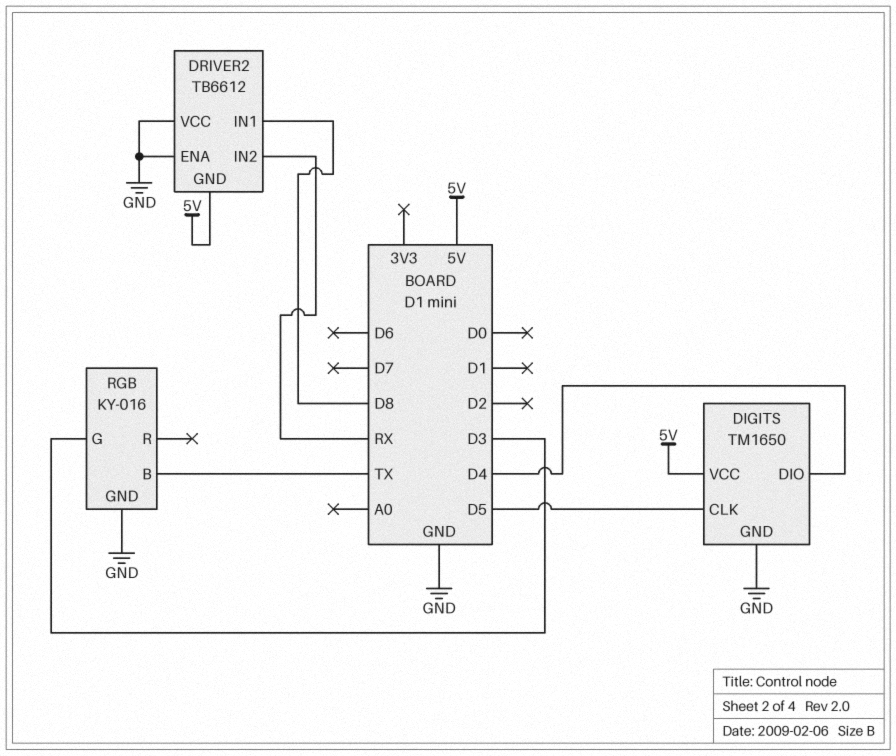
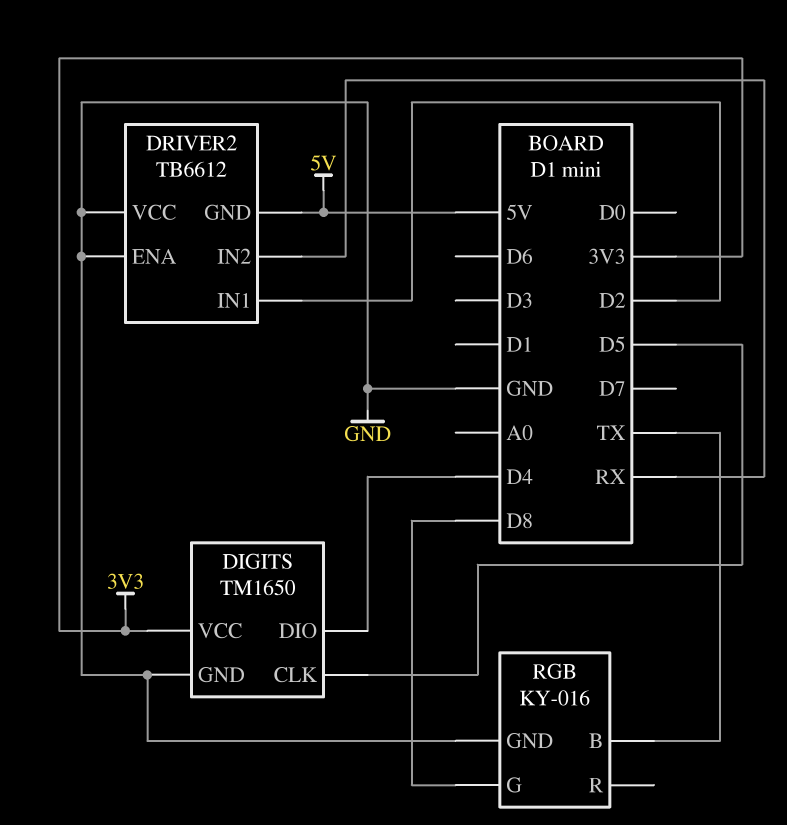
DIGITS pin VCC: 5V -> 3V3
DRIVER2 pin IN1: D8 -> D2
RGB pin G: D3 -> D8

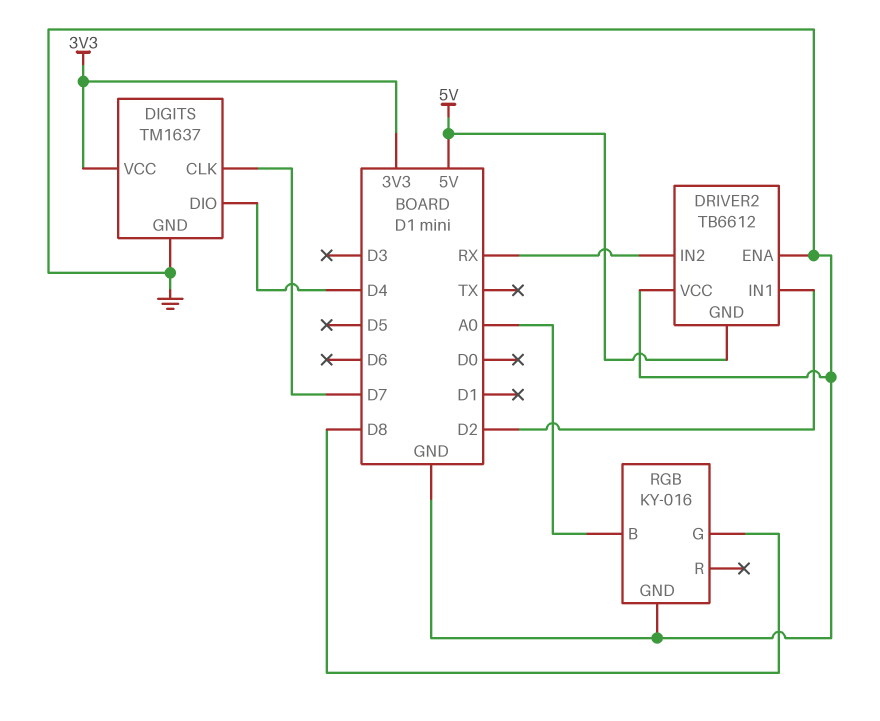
DIGITS: TM1650 -> TM1637
DIGITS pin CLK: D5 -> D7
RGB pin B: TX -> A0

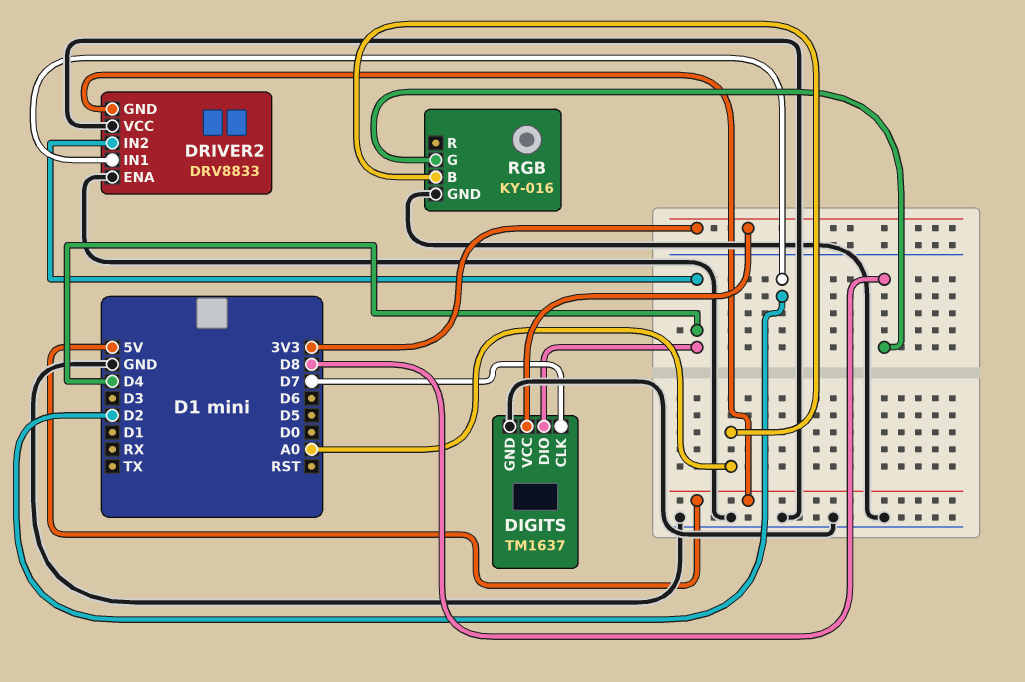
DRIVER2: TB6612 -> DRV8833
DRIVER2 pin IN2: RX -> D4

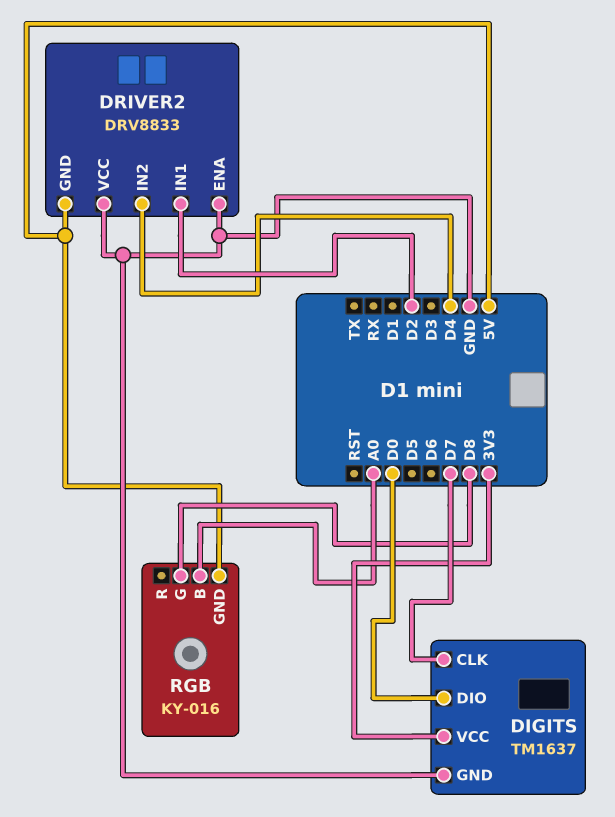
DIGITS pin DIO: D4 -> D0
RGB pin GND: GND -> 5V

